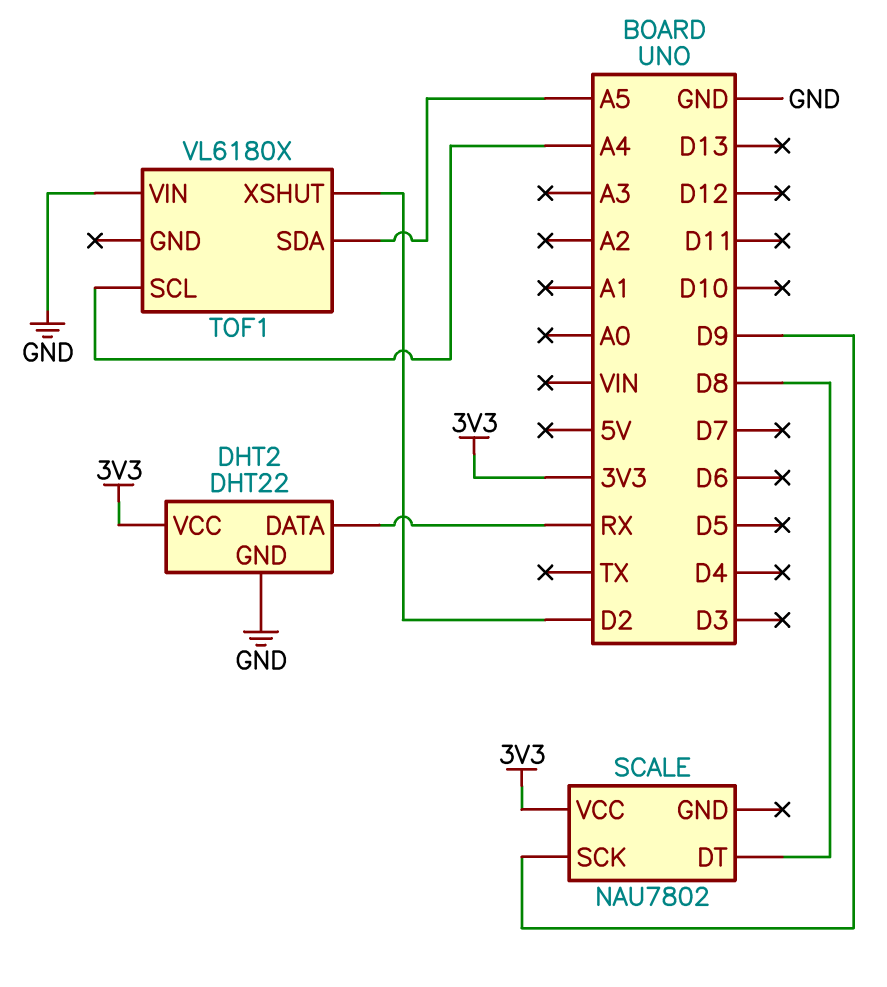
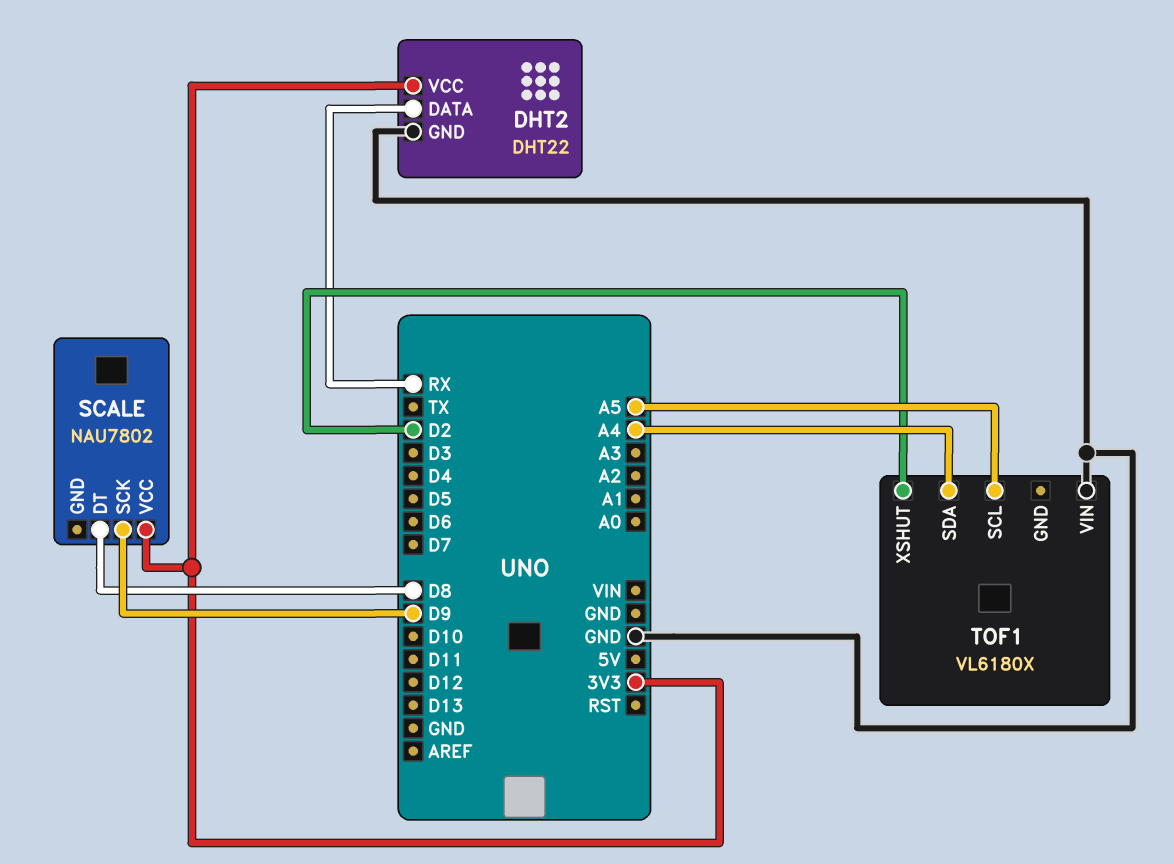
TOF1 pin SCL: A4 -> A5
TOF1 pin SDA: A5 -> A4

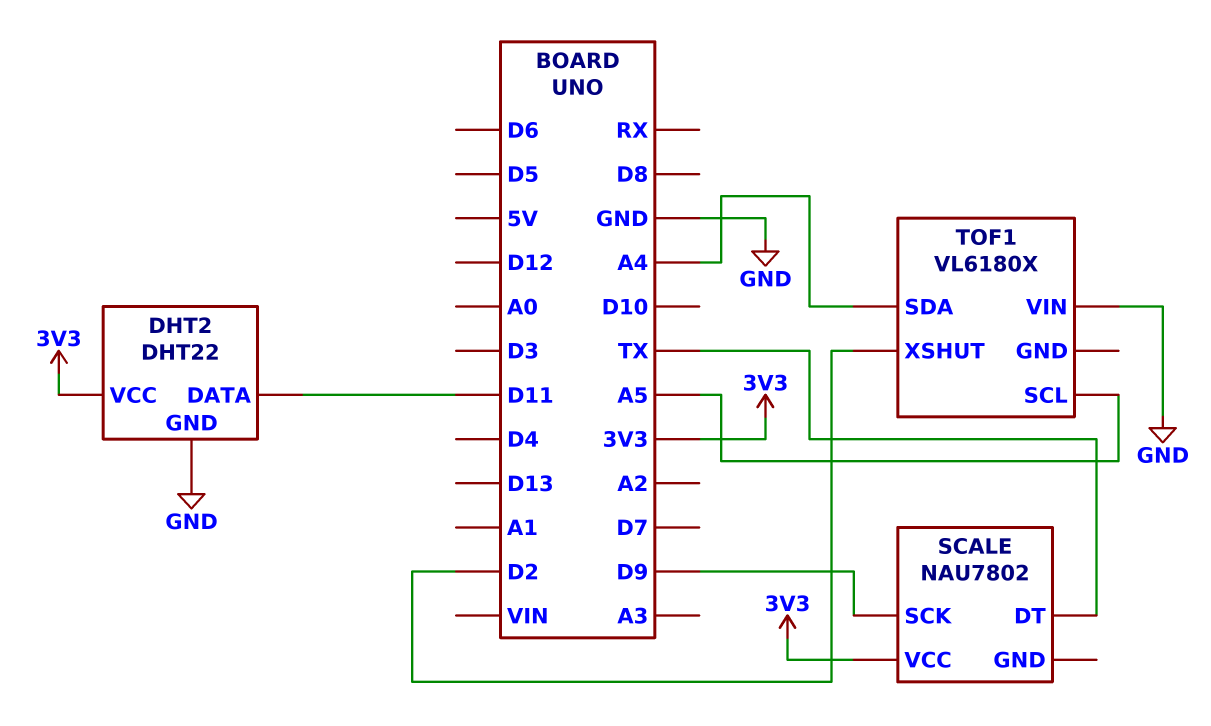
DHT2 pin DATA: RX -> D11
SCALE pin DT: D8 -> TX

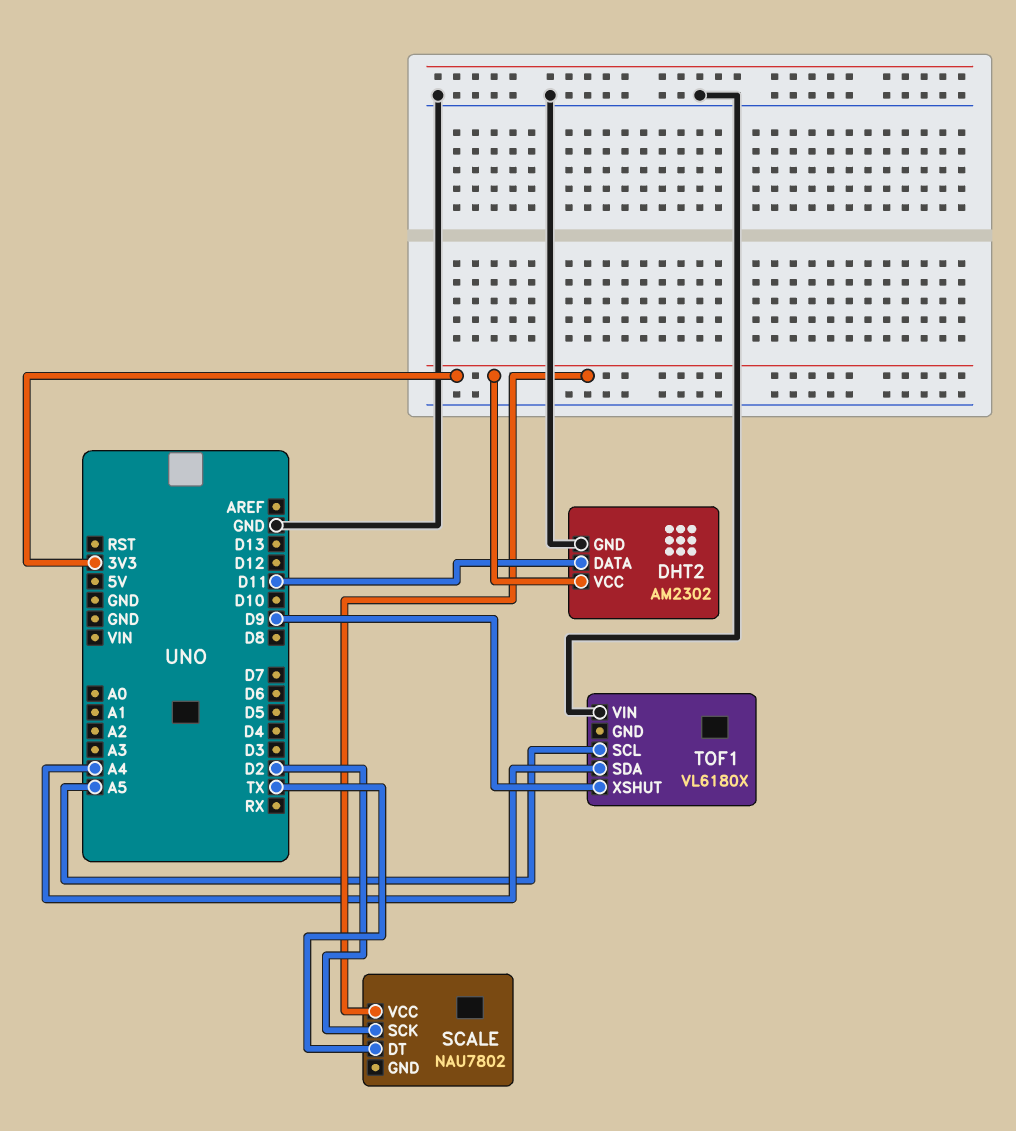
DHT2: DHT22 -> AM2302
SCALE pin SCK: D9 -> D2
TOF1 pin XSHUT: D2 -> D9

